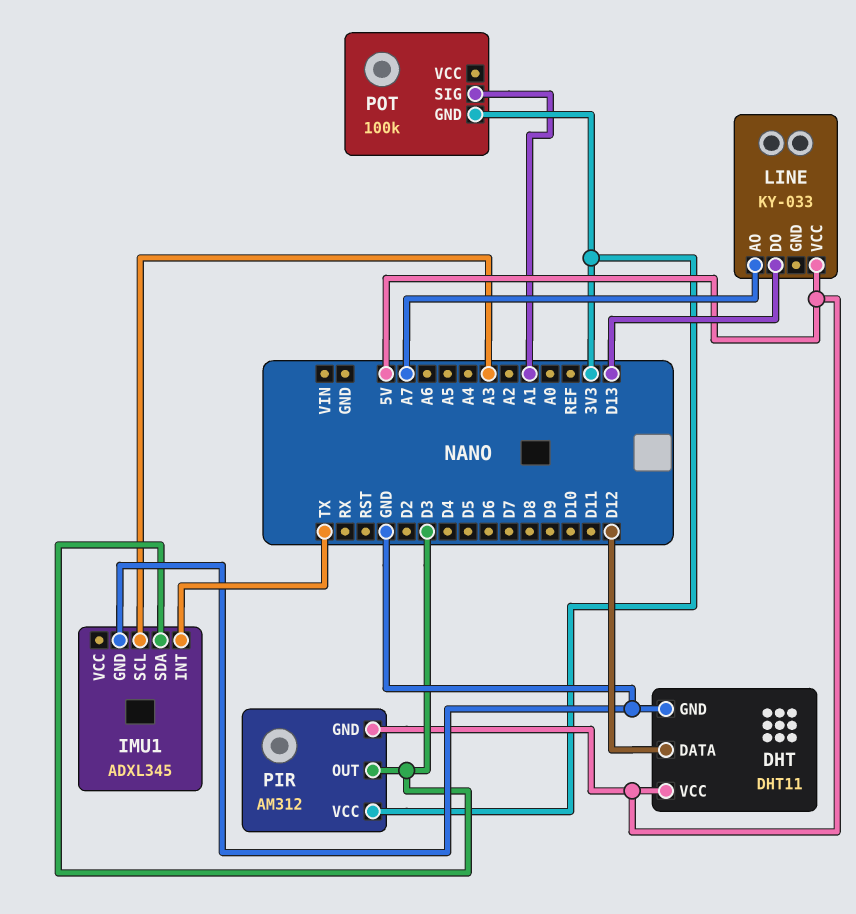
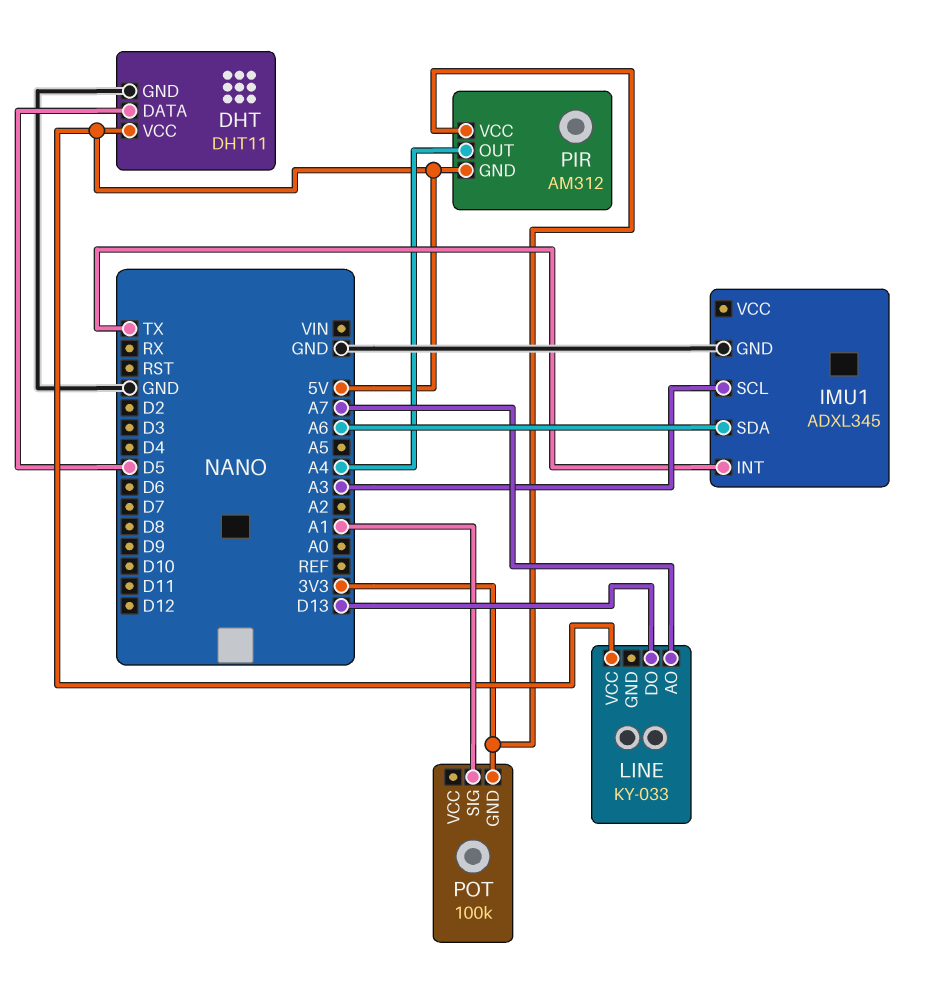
DHT pin DATA: D12 -> D5
IMU1 pin SDA: D3 -> A6
PIR pin OUT: D3 -> A4

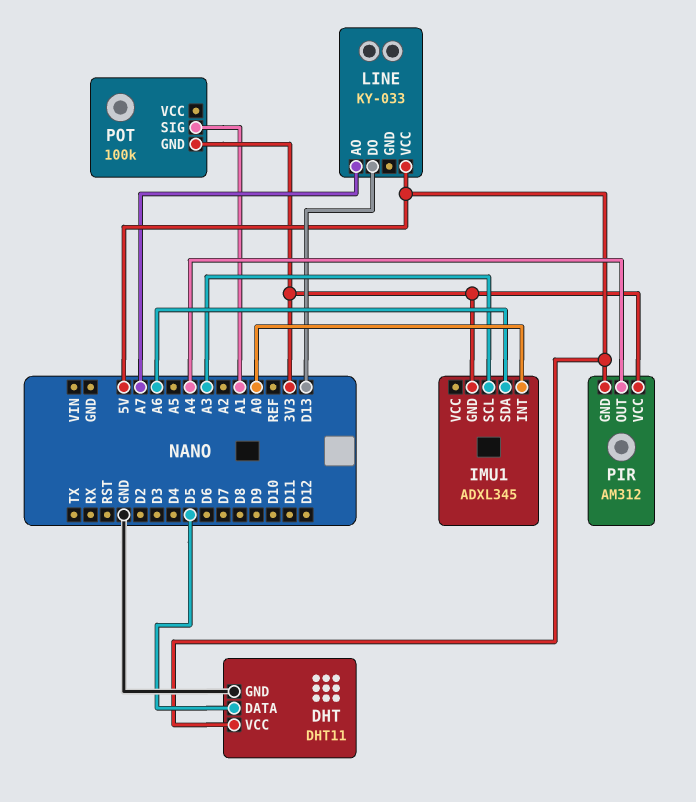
IMU1 pin GND: GND -> 3V3
IMU1 pin INT: TX -> A0

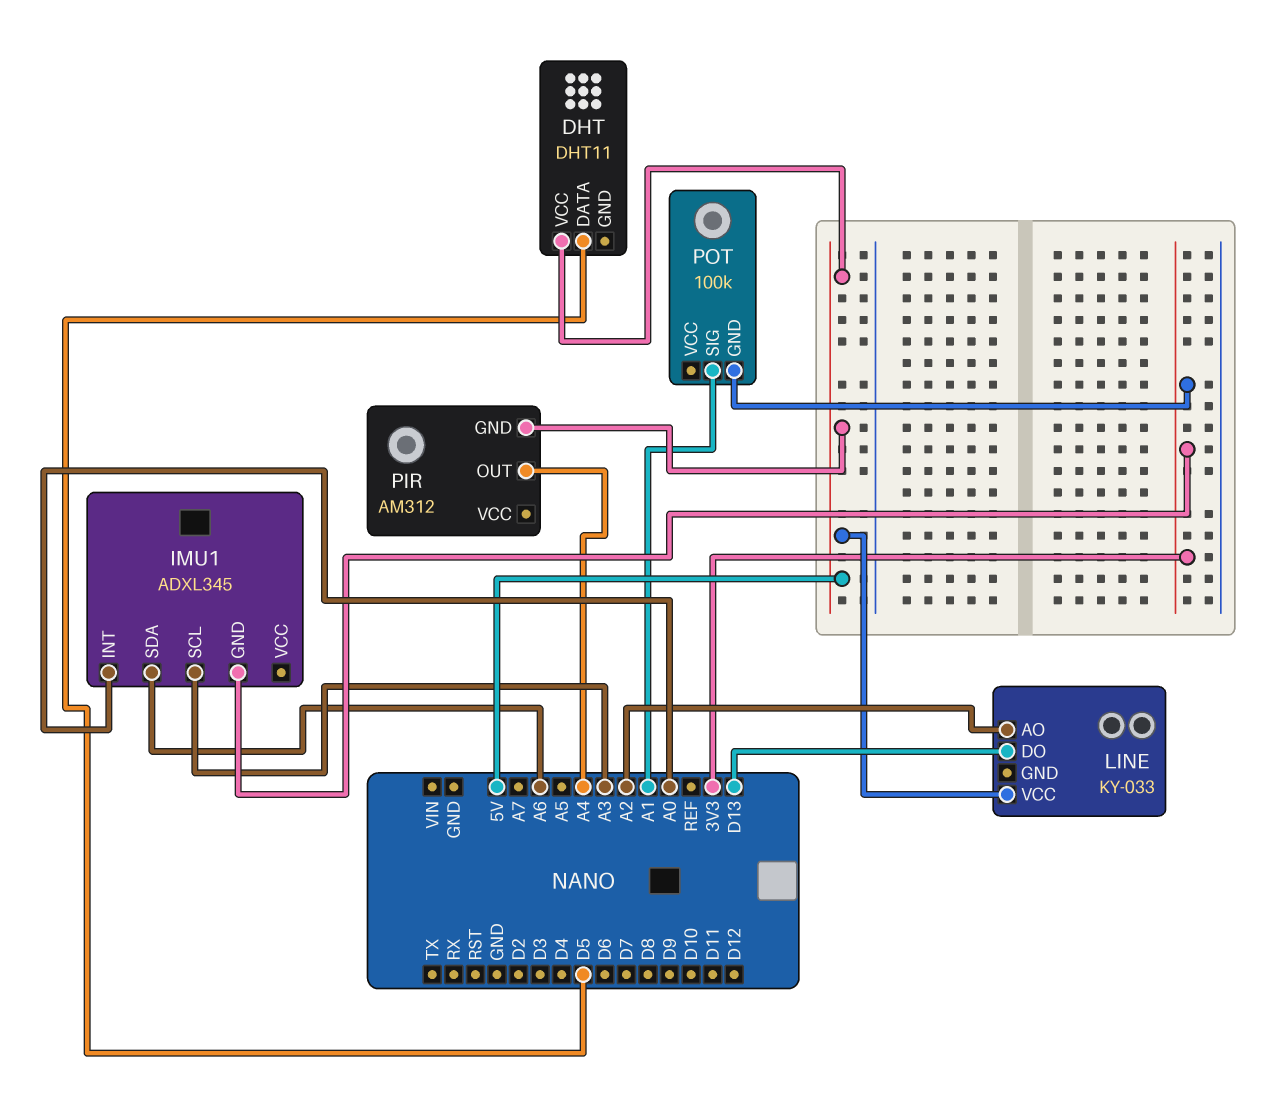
DHT pin GND: GND -> none
LINE pin AO: A7 -> A2
PIR pin VCC: 3V3 -> none

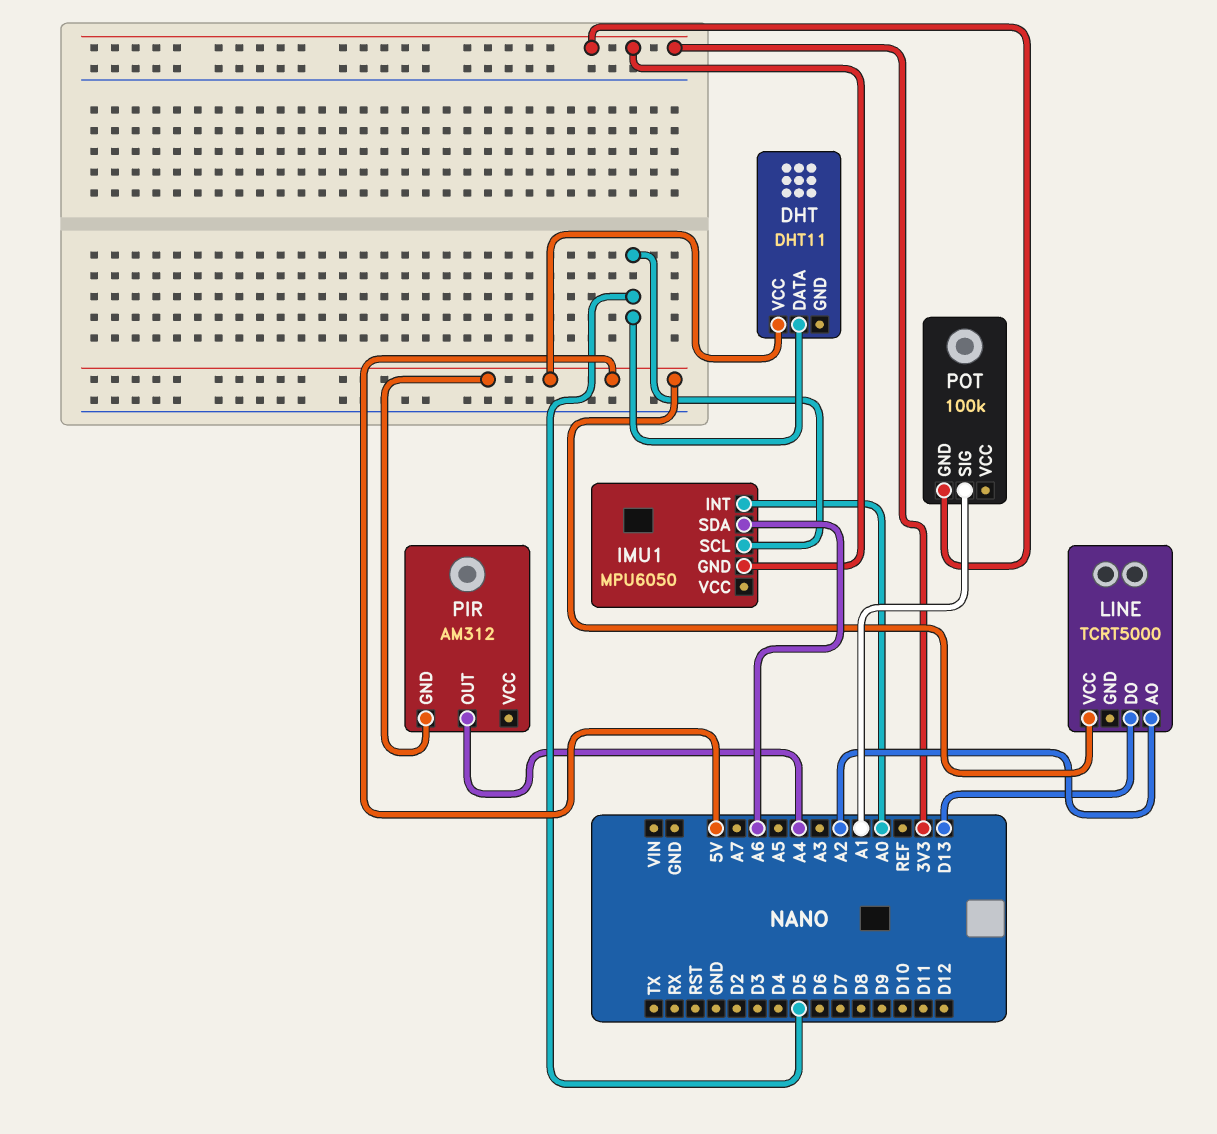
IMU1: ADXL345 -> MPU6050
IMU1 pin SCL: A3 -> D5
LINE: KY-033 -> TCRT5000

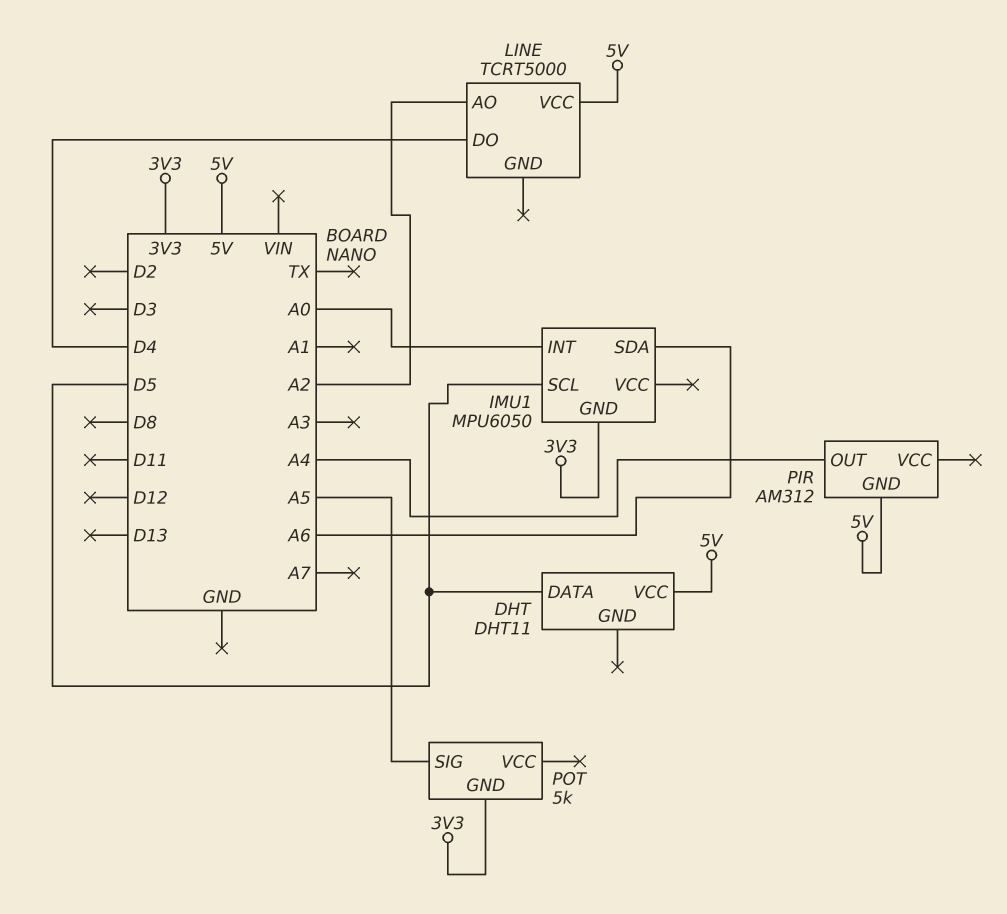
LINE pin DO: D13 -> D4
POT: 100k -> 5k
POT pin SIG: A1 -> A5

